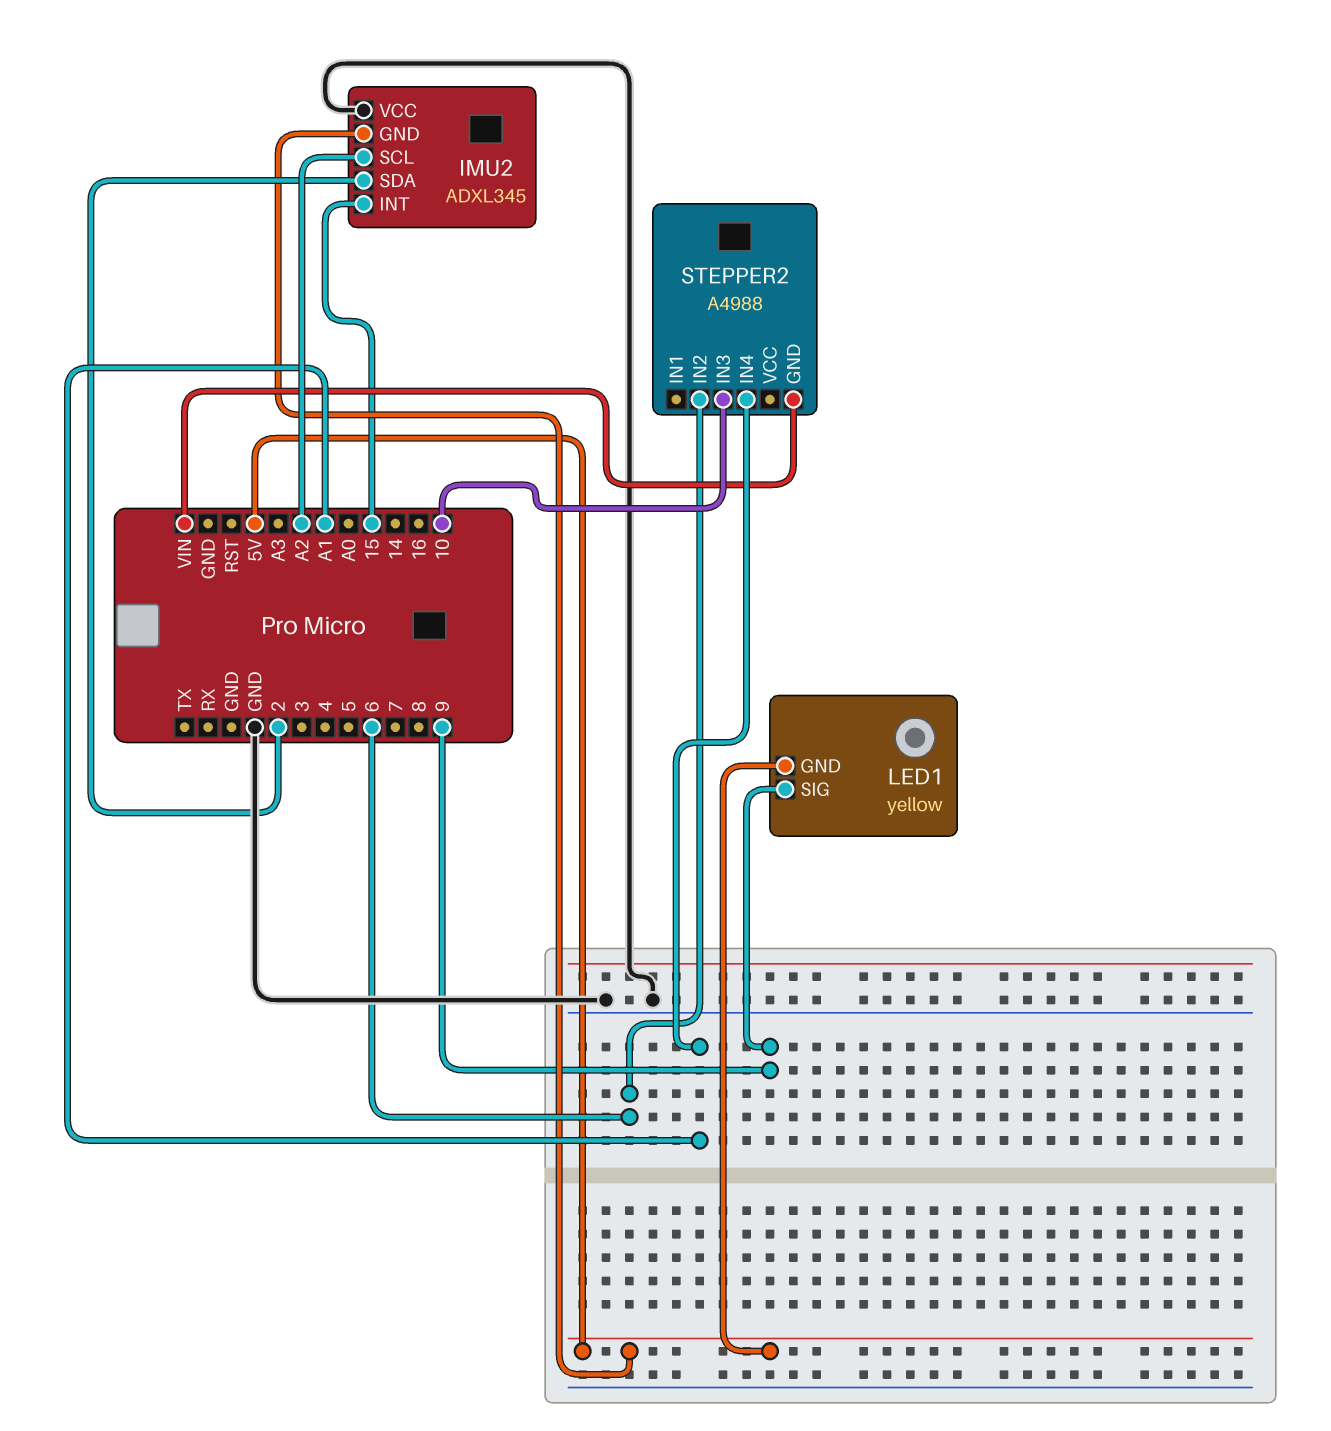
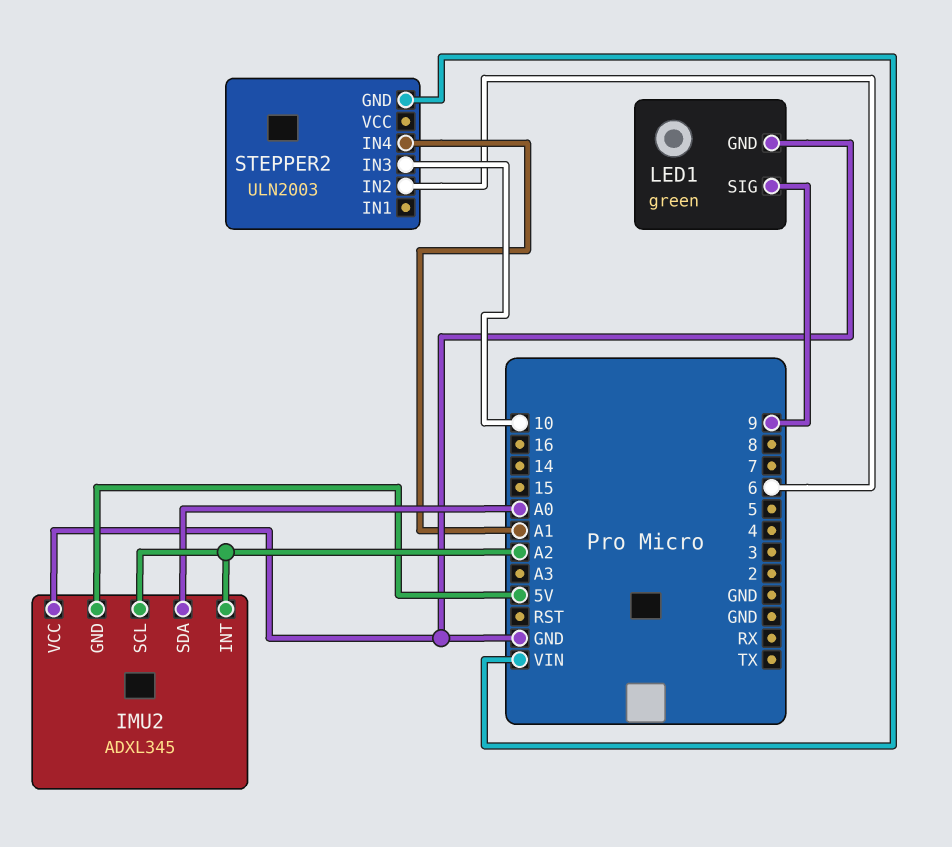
IMU2 pin INT: 15 -> A2
IMU2 pin SDA: 2 -> A0
LED1: yellow -> green
LED1 pin GND: 5V -> GND
STEPPER2: A4988 -> ULN2003

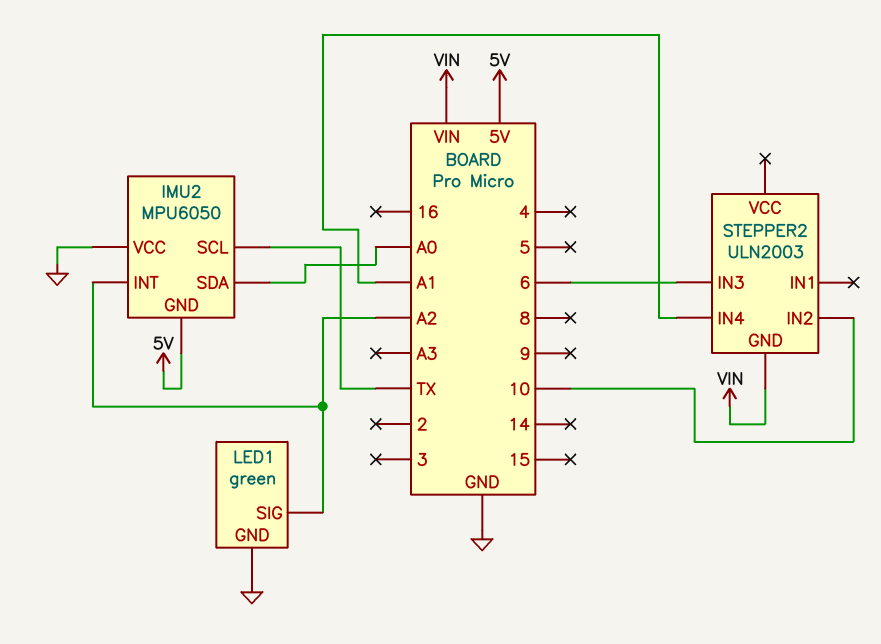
IMU2: ADXL345 -> MPU6050
IMU2 pin SCL: A2 -> TX
LED1 pin SIG: 9 -> A2
STEPPER2 pin IN2: 6 -> 10
STEPPER2 pin IN3: 10 -> 6

